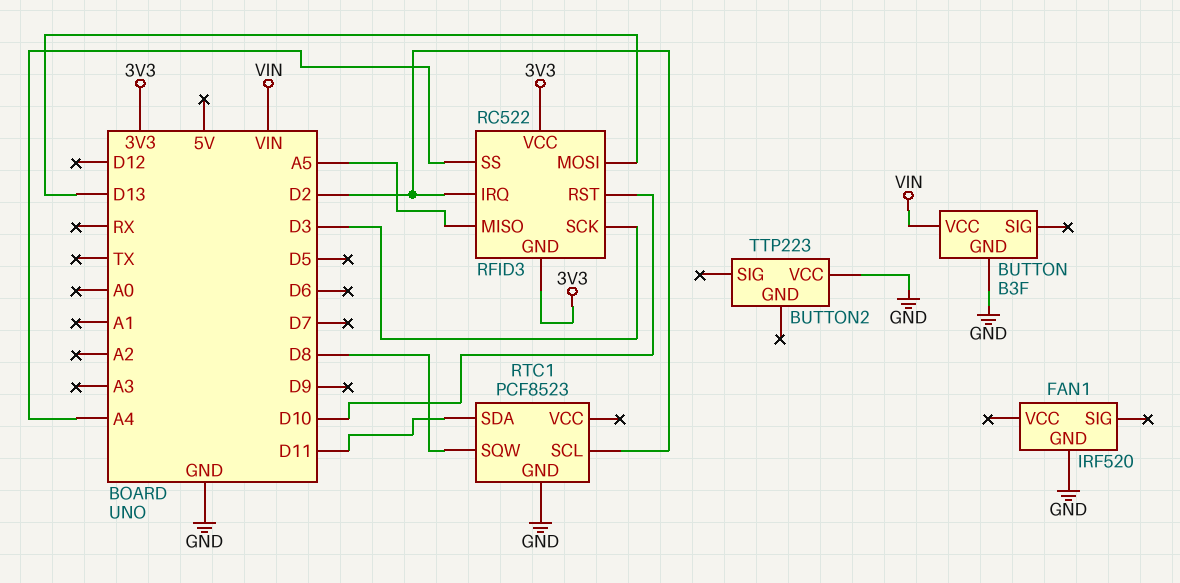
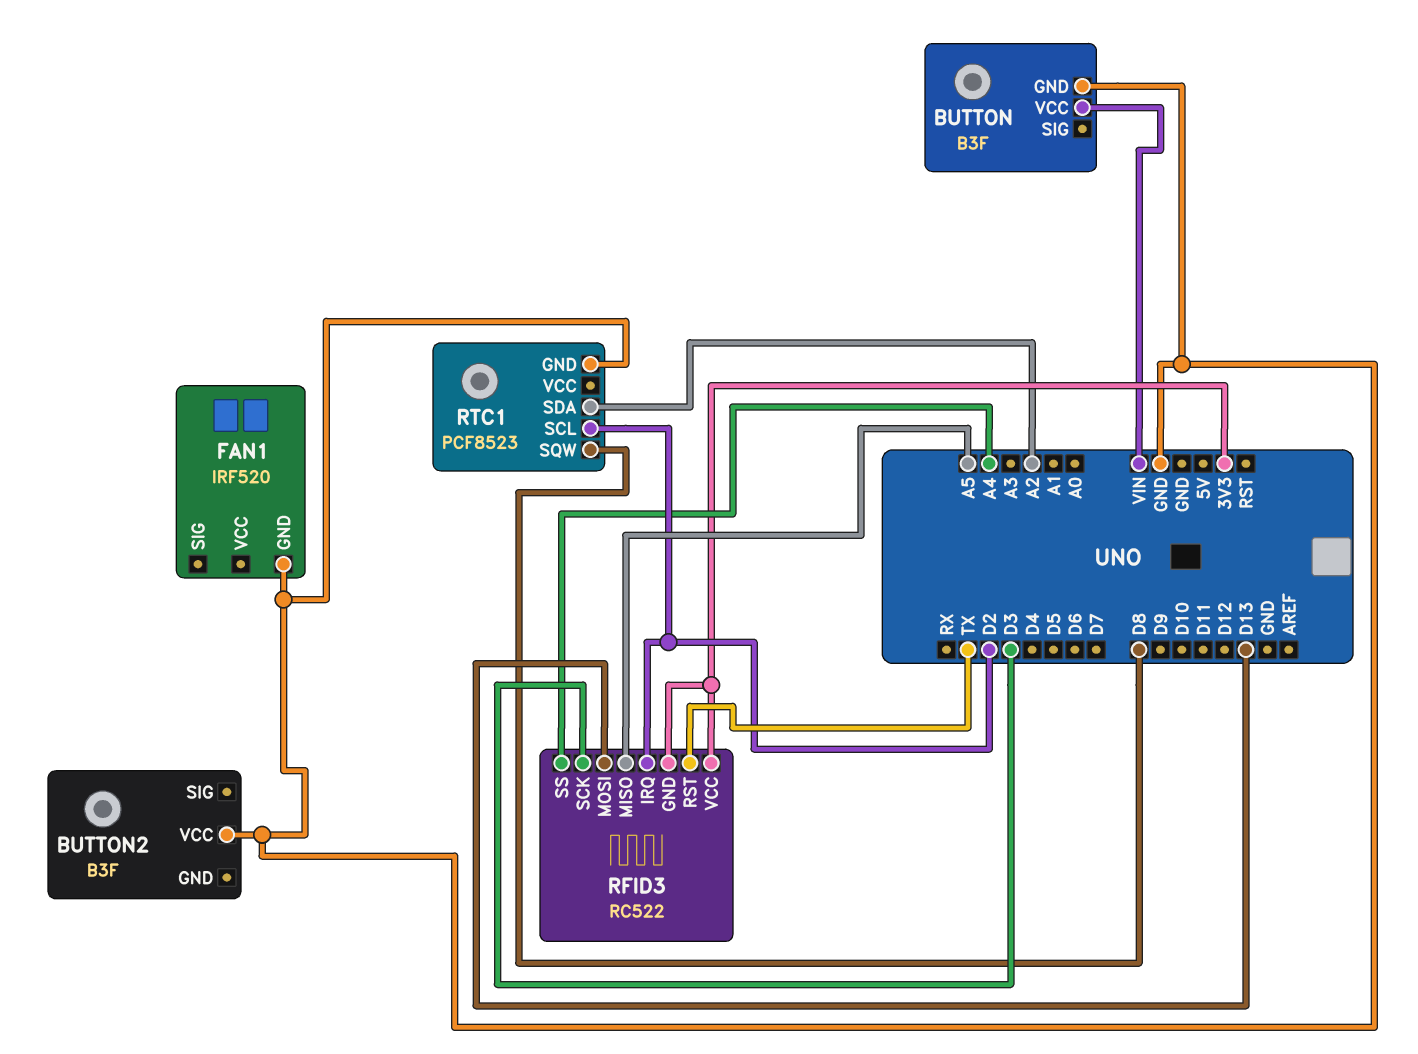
BUTTON2: TTP223 -> B3F
RFID3 pin RST: D10 -> TX
RTC1 pin SDA: D11 -> A2

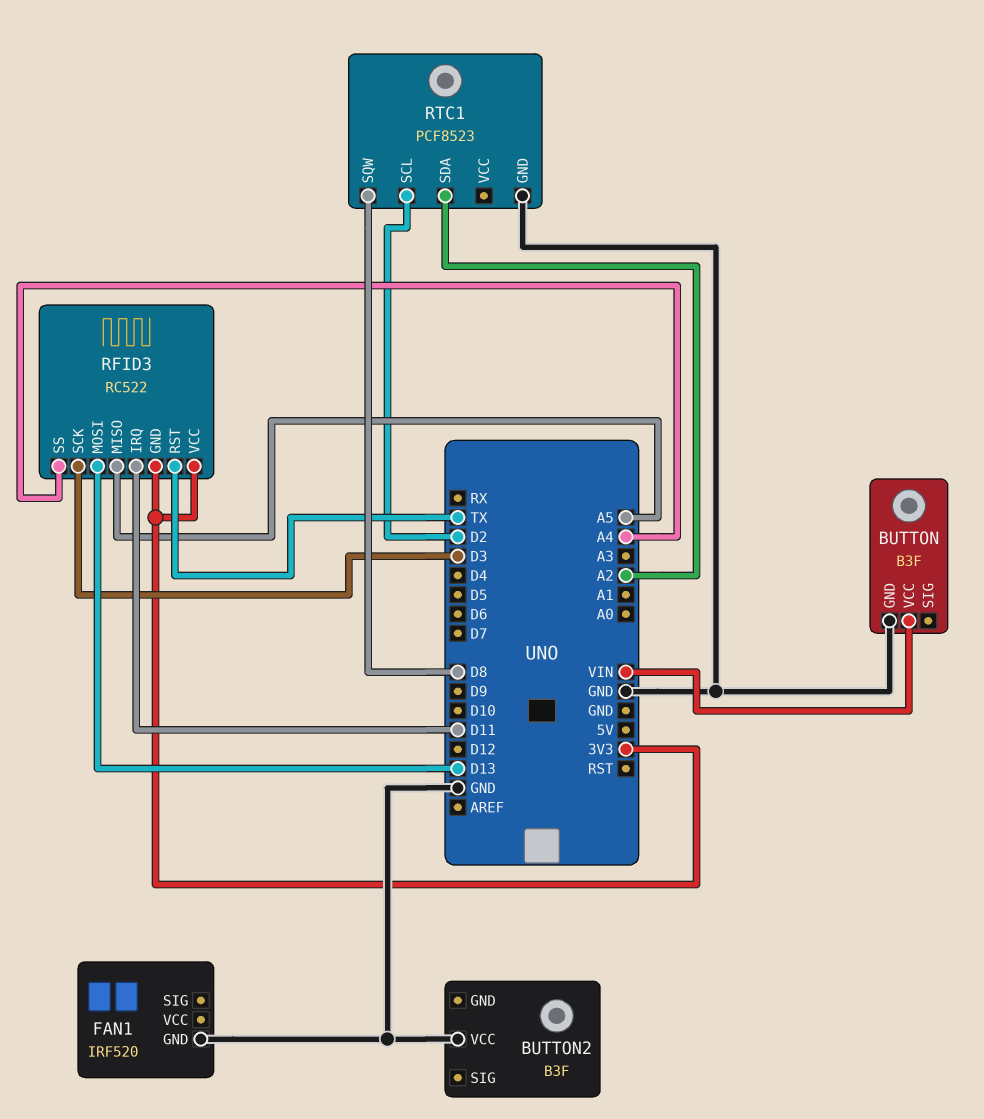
RFID3 pin IRQ: D2 -> D11

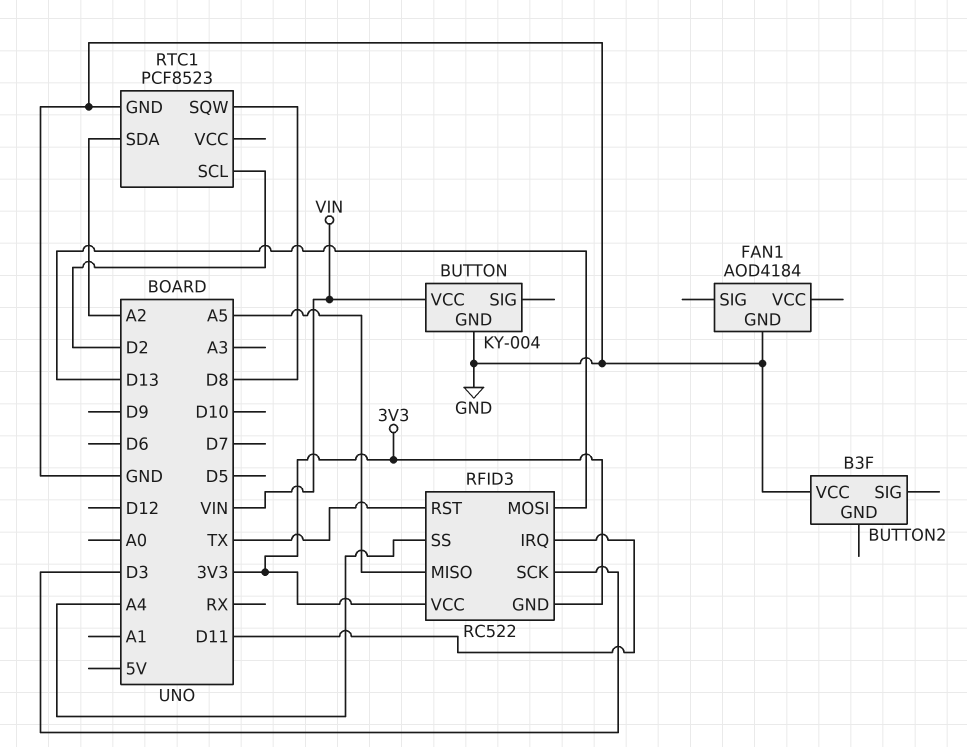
BUTTON: B3F -> KY-004
FAN1: IRF520 -> AOD4184

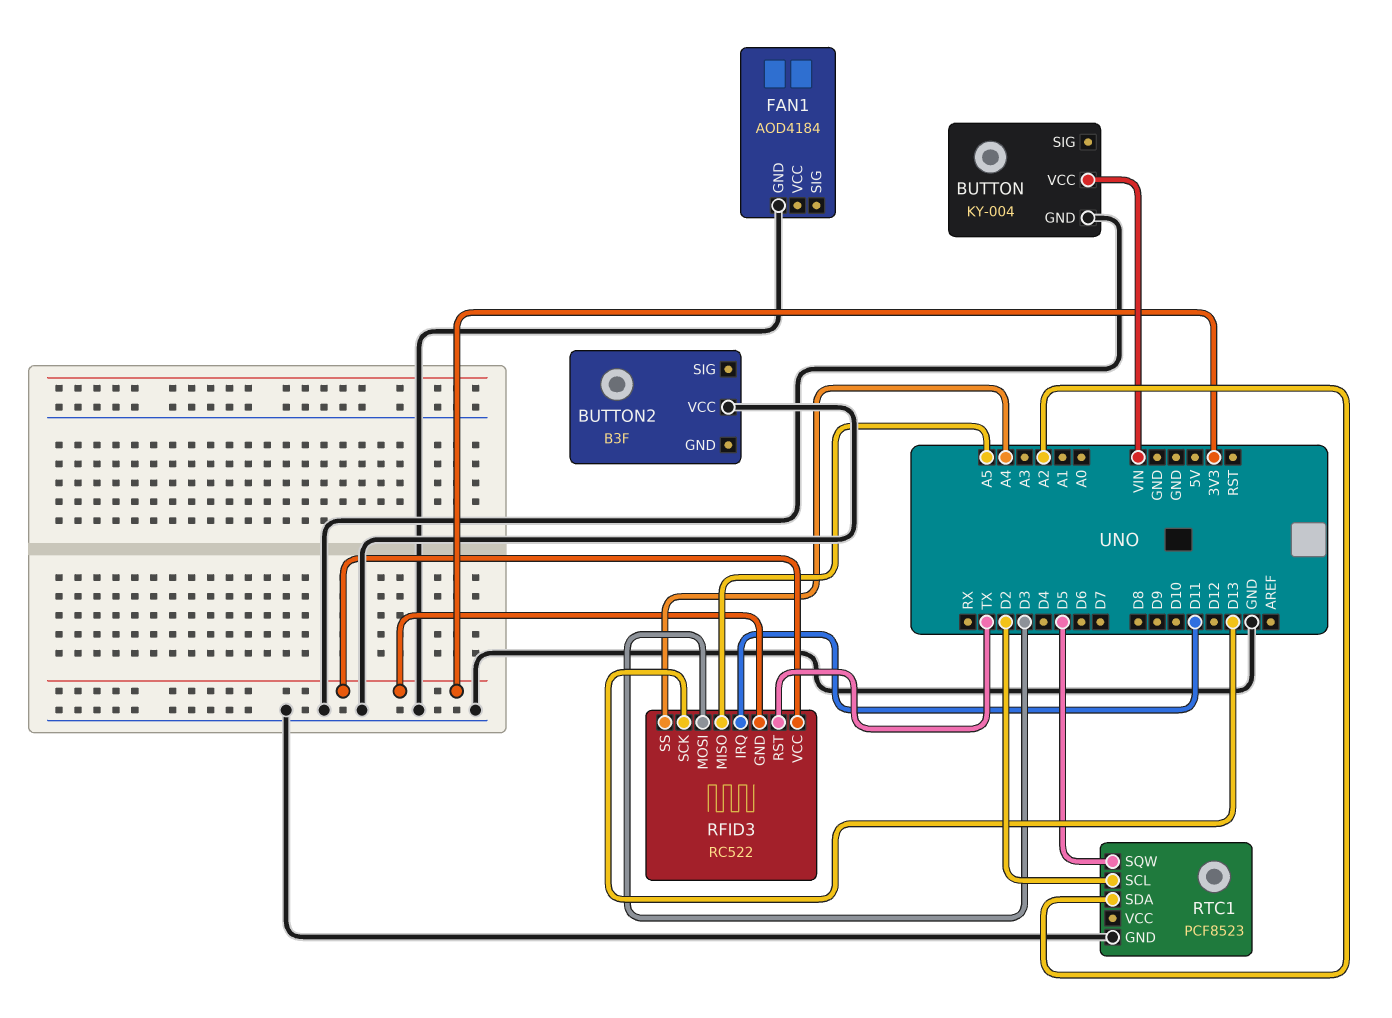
RFID3 pin MOSI: D13 -> D3
RFID3 pin SCK: D3 -> D13
RTC1 pin SQW: D8 -> D5

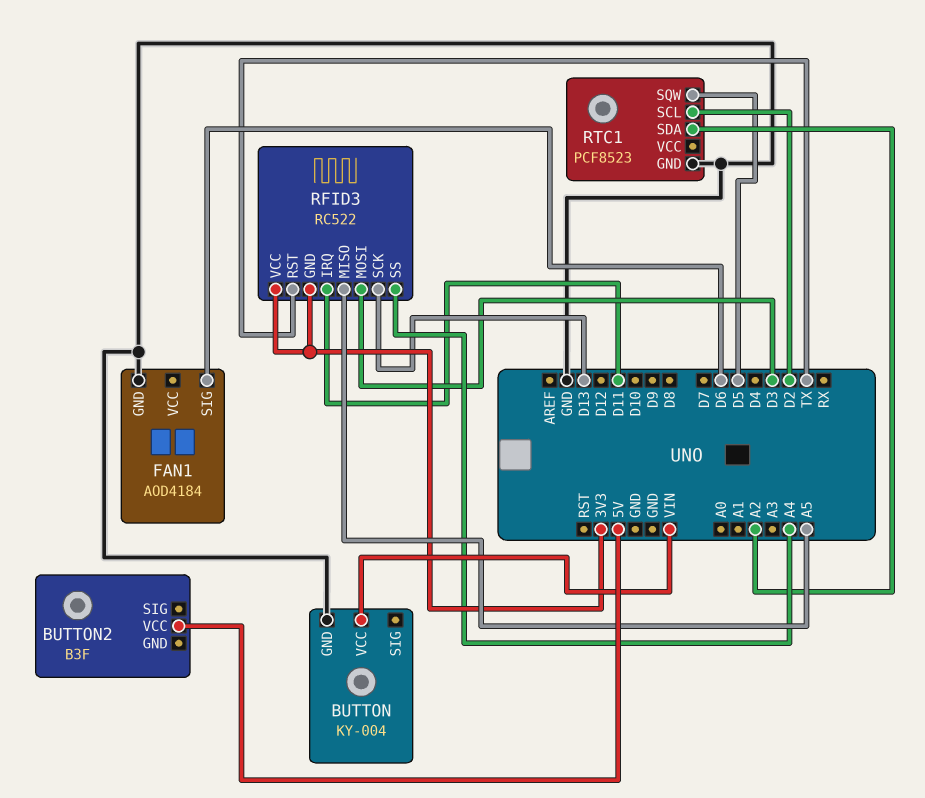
BUTTON2 pin VCC: GND -> 5V
FAN1 pin SIG: none -> D6

